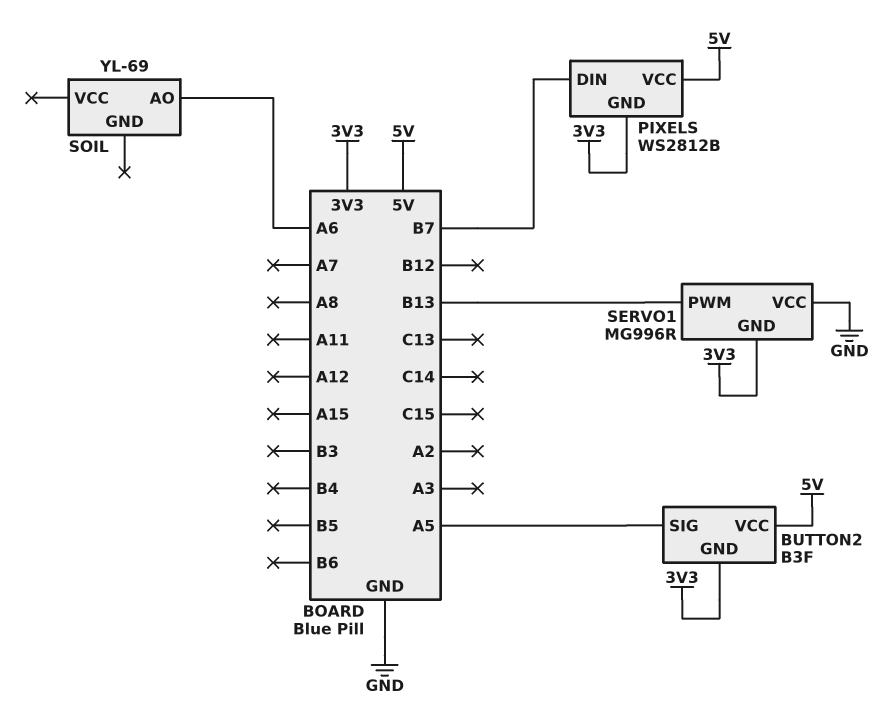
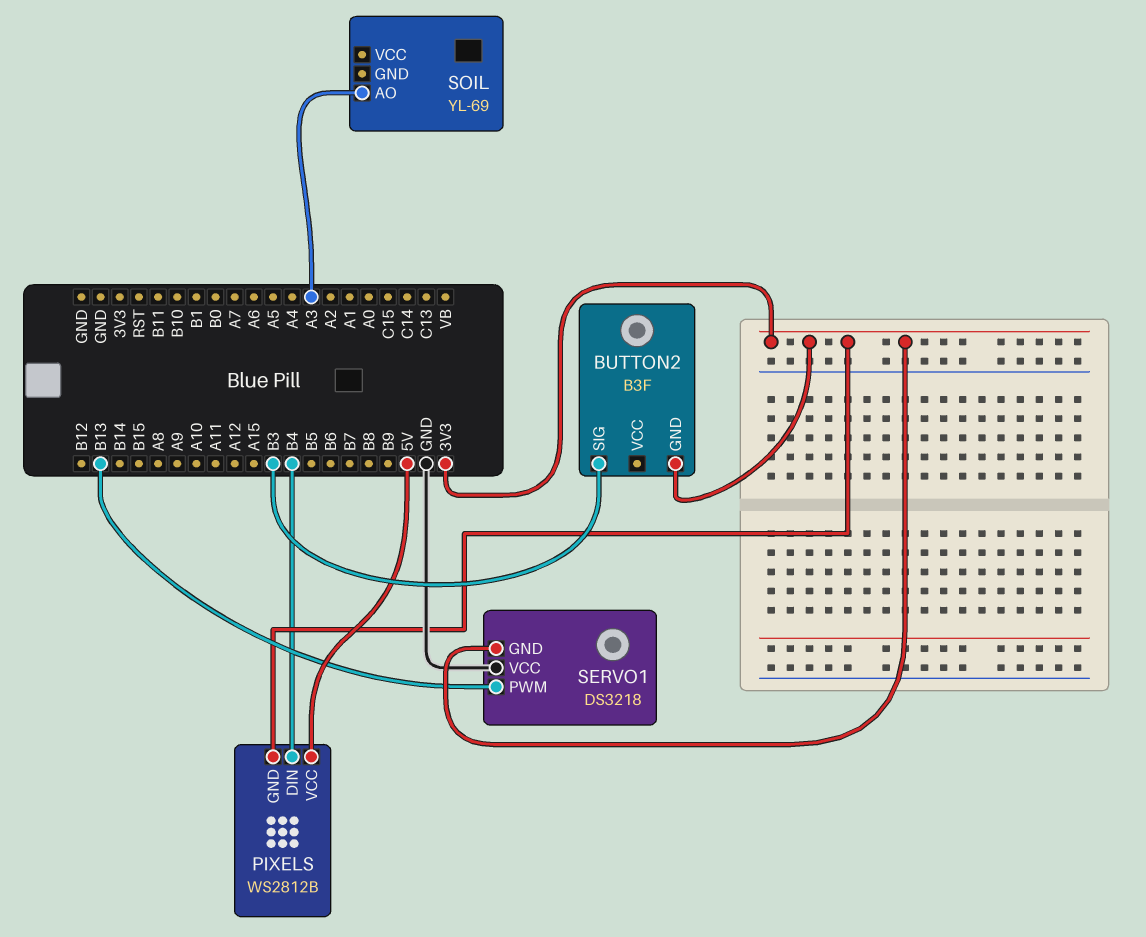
BUTTON2 pin SIG: A5 -> B3
BUTTON2 pin VCC: 5V -> none
PIXELS pin DIN: B7 -> B4
SERVO1: MG996R -> DS3218
SOIL pin AO: A6 -> A3

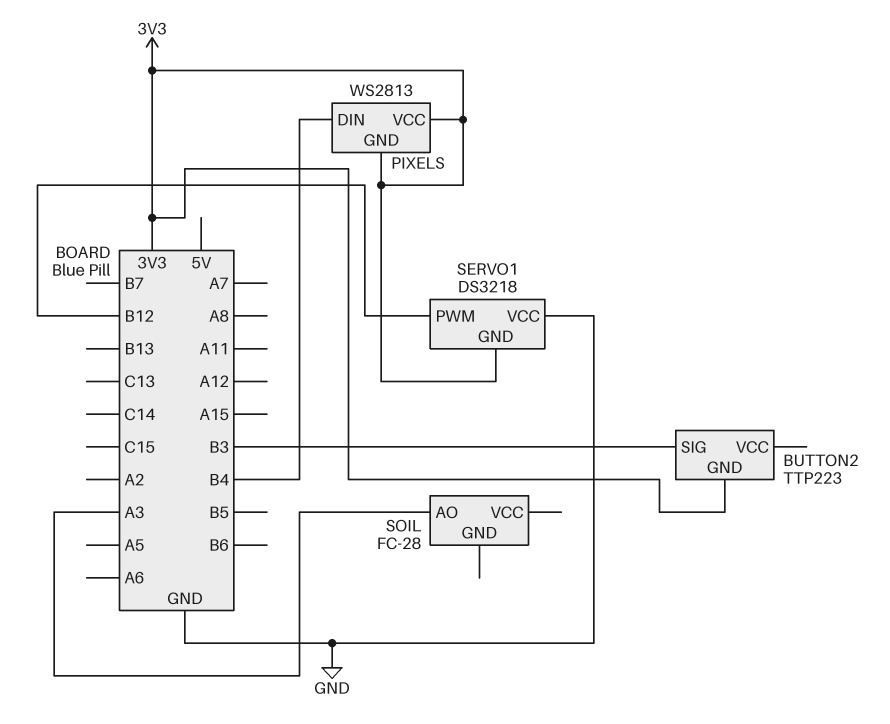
BUTTON2: B3F -> TTP223
PIXELS: WS2812B -> WS2813
PIXELS pin VCC: 5V -> 3V3
SERVO1 pin PWM: B13 -> B12
SOIL: YL-69 -> FC-28

